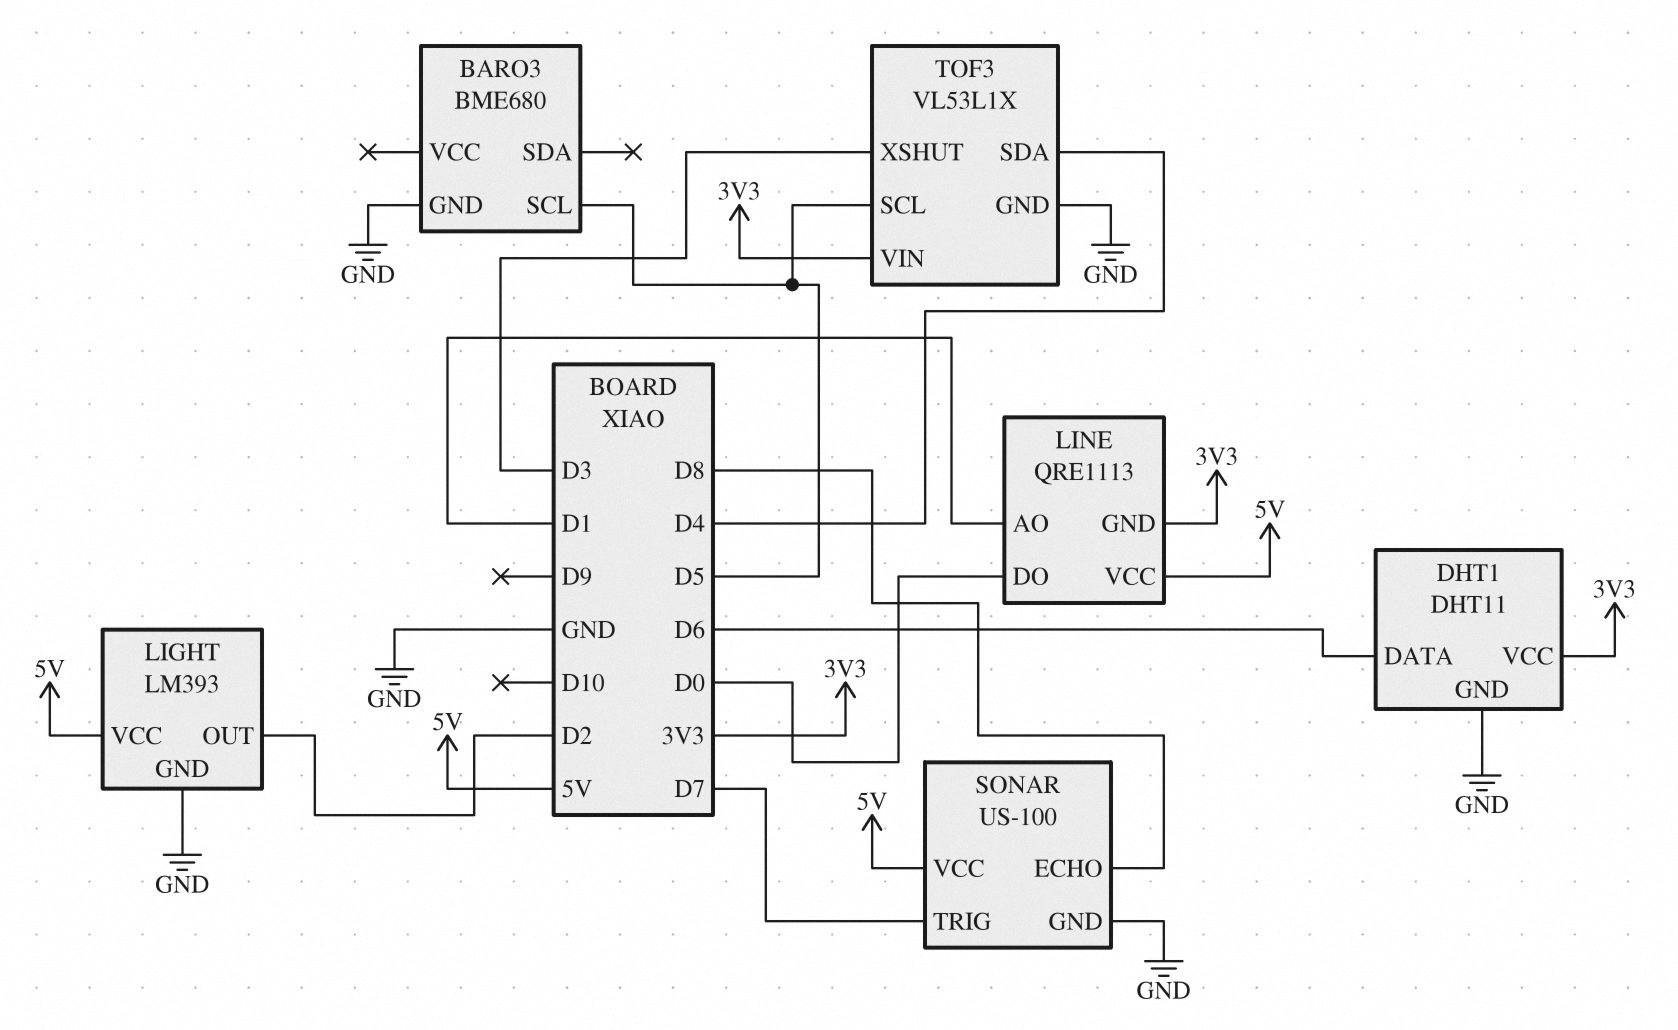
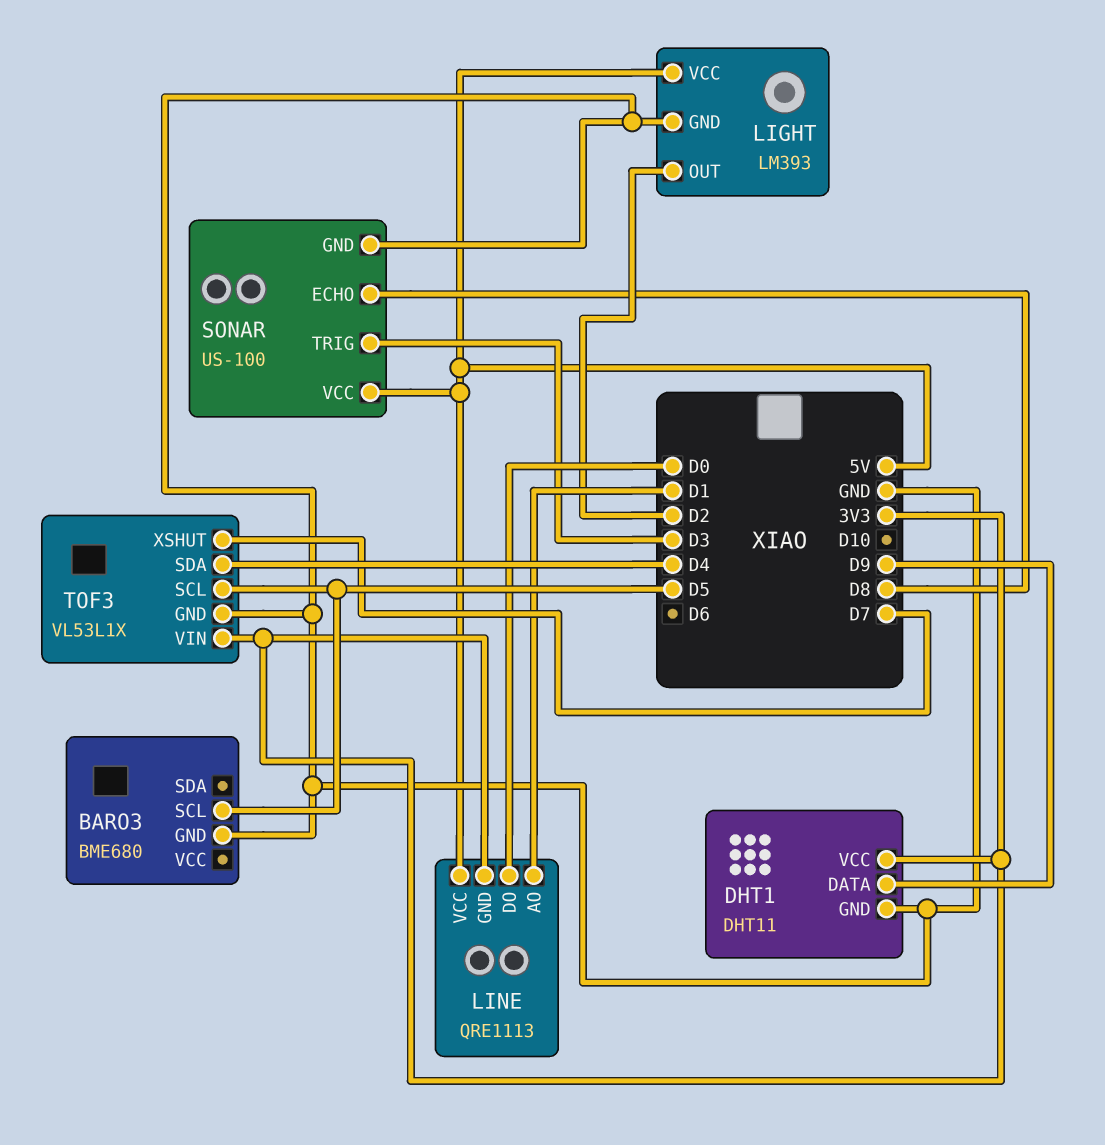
DHT1 pin DATA: D6 -> D9
SONAR pin TRIG: D7 -> D3
TOF3 pin XSHUT: D3 -> D7

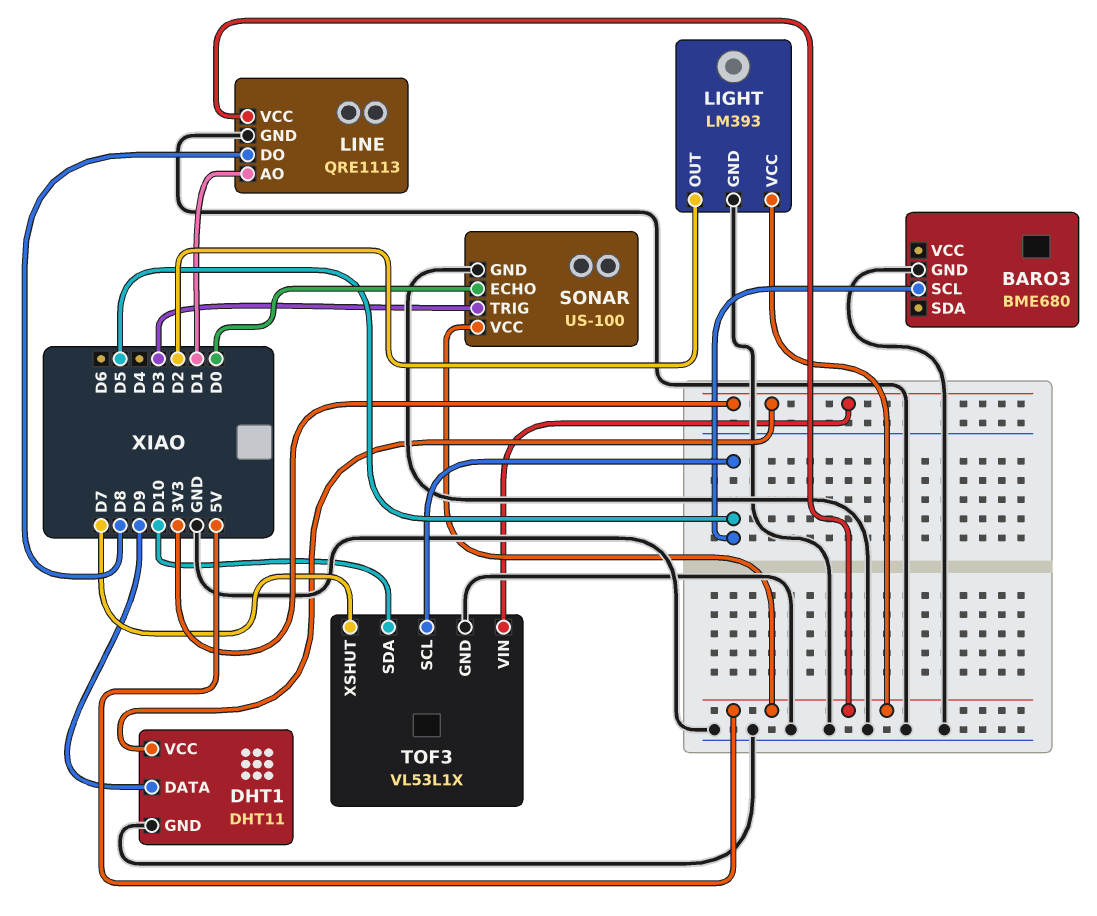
LINE pin DO: D0 -> D8
LINE pin GND: 3V3 -> GND
SONAR pin ECHO: D8 -> D0
TOF3 pin SDA: D4 -> D10

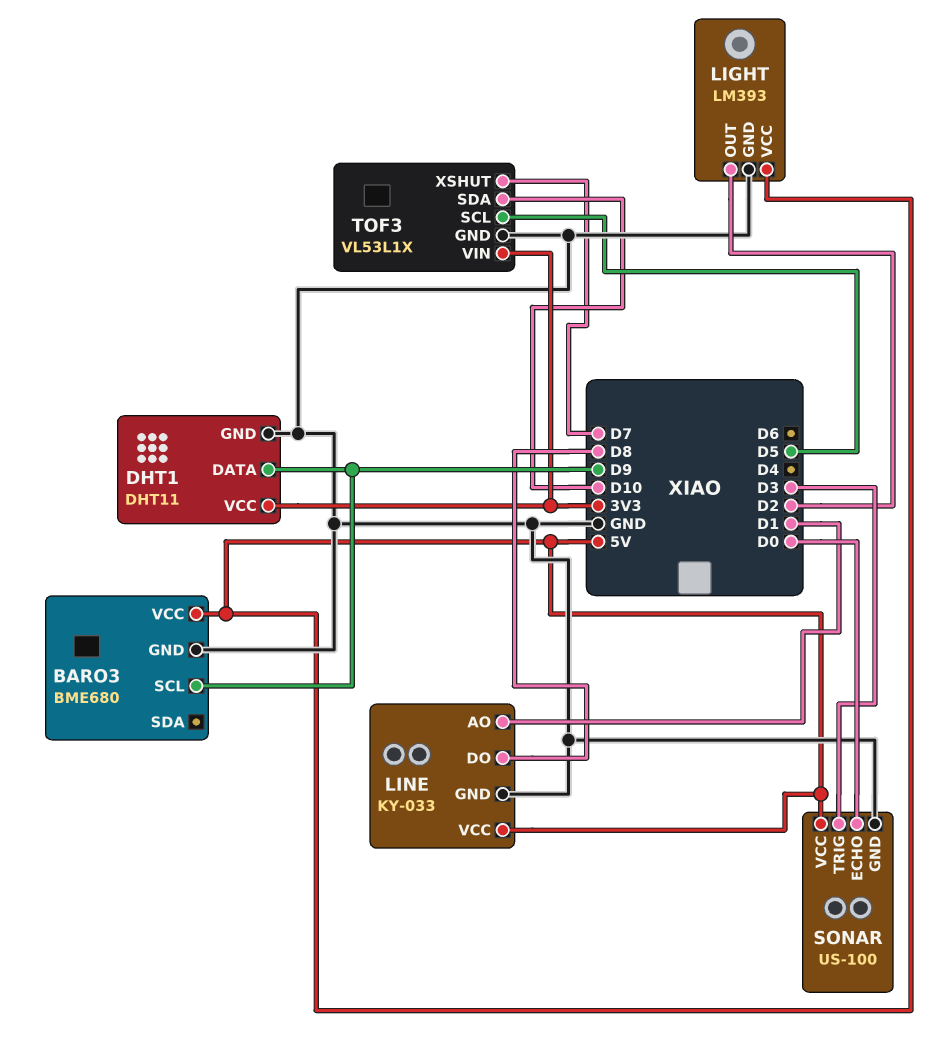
BARO3 pin SCL: D5 -> D9
BARO3 pin VCC: none -> 5V
LINE: QRE1113 -> KY-033

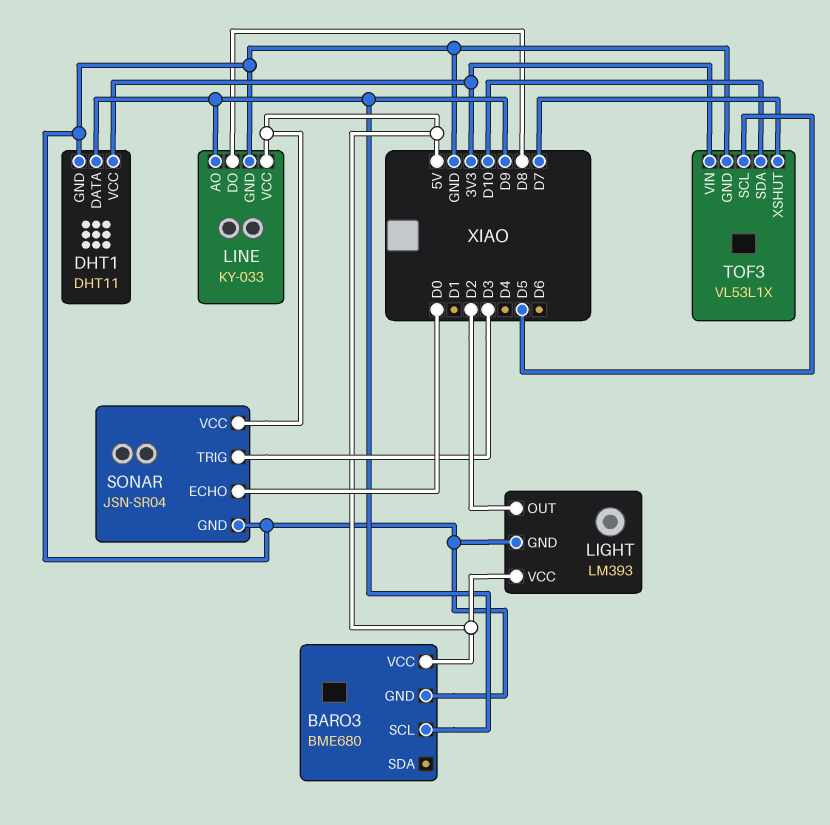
LINE pin AO: D1 -> D9
SONAR: US-100 -> JSN-SR04

